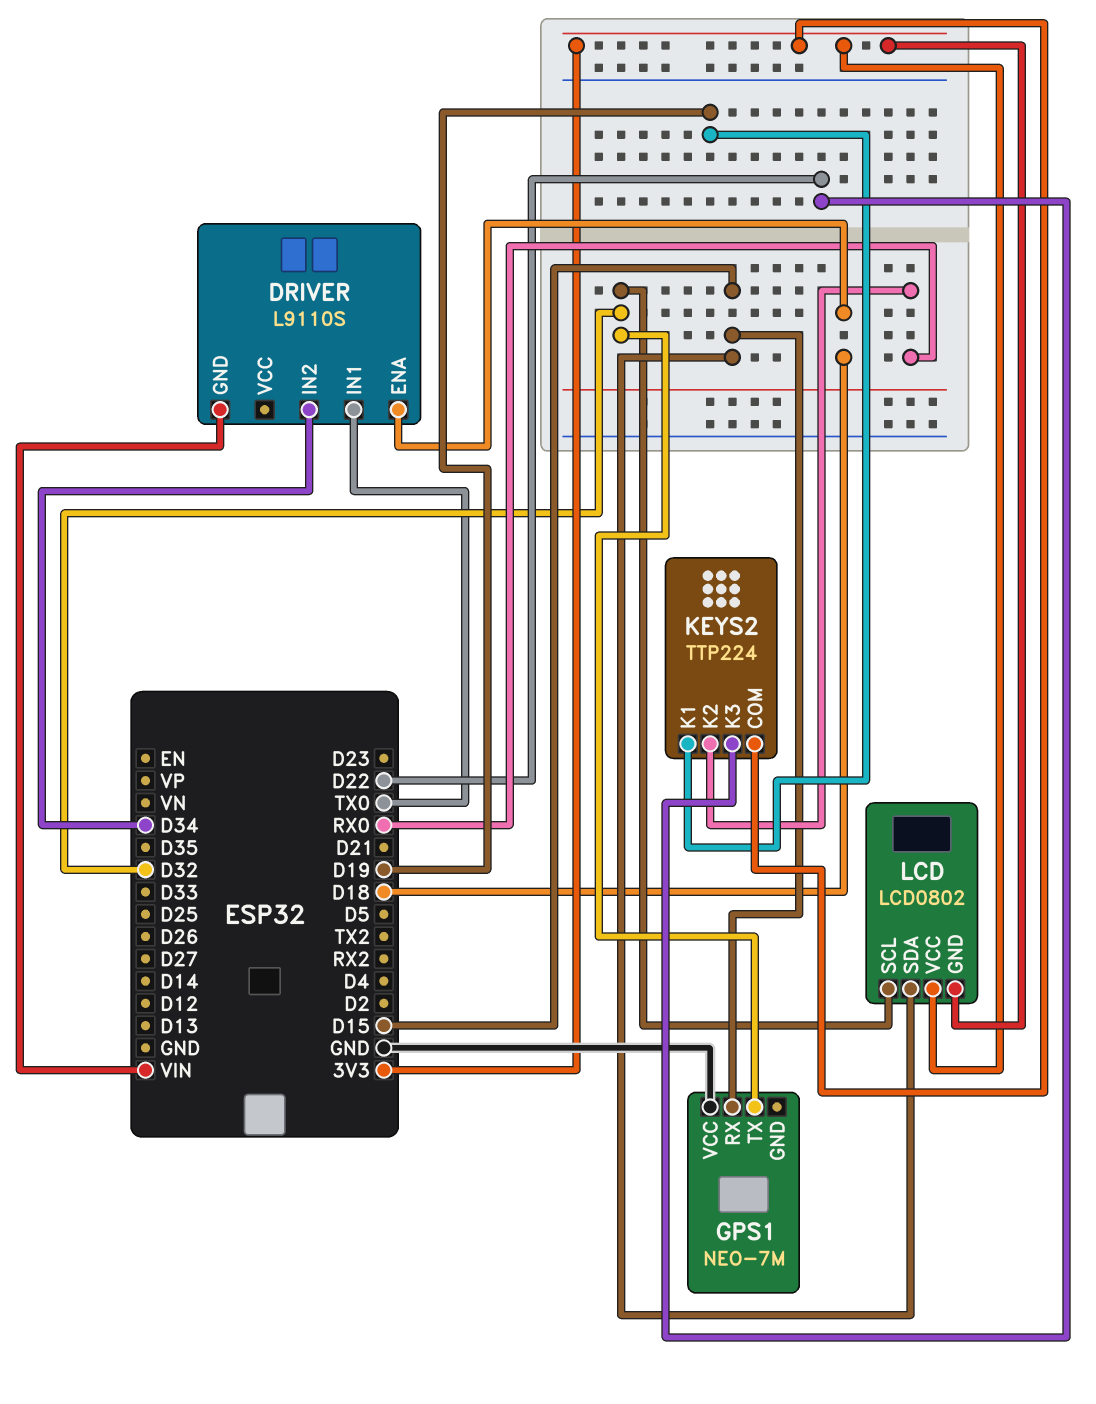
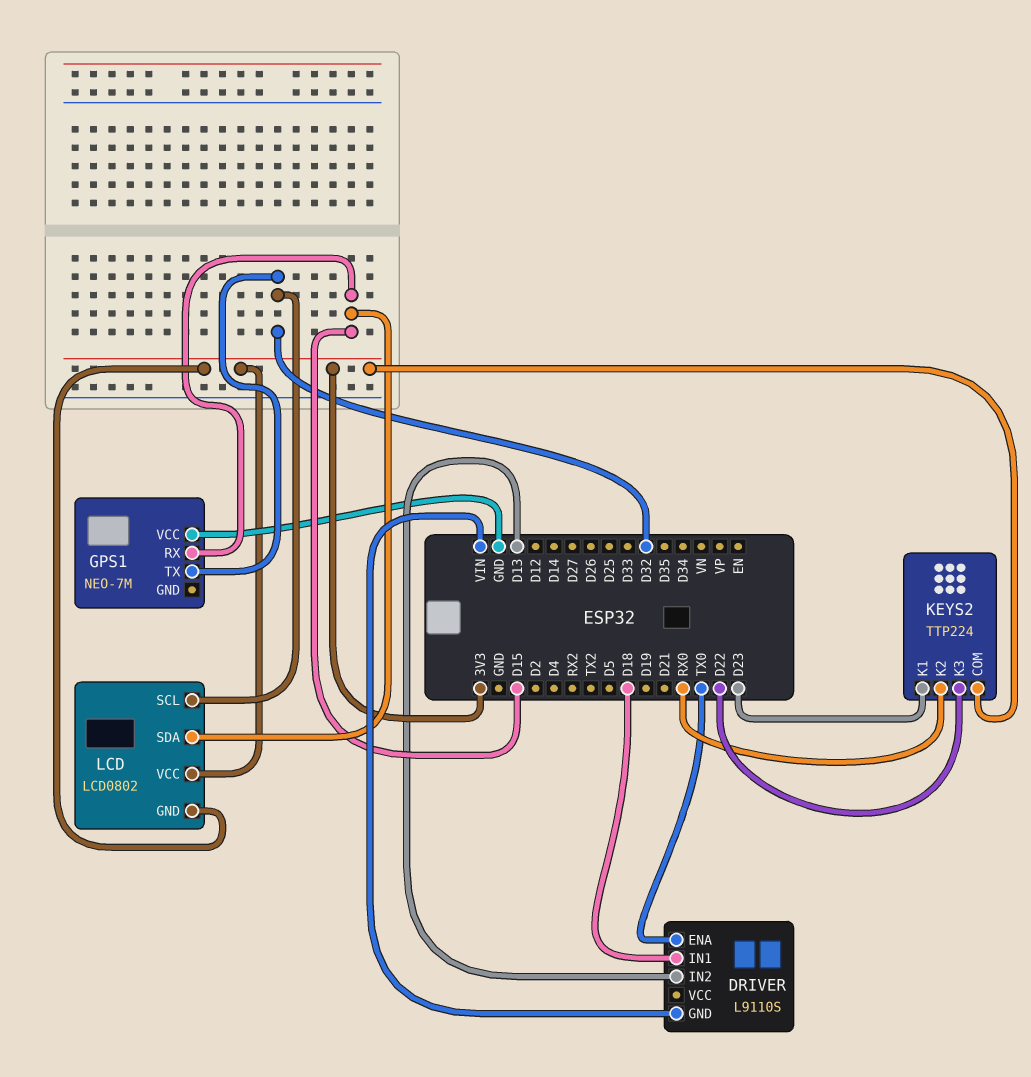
DRIVER pin ENA: D18 -> TX0
DRIVER pin IN1: TX0 -> D18
DRIVER pin IN2: D34 -> D13
KEYS2 pin K1: D19 -> D23

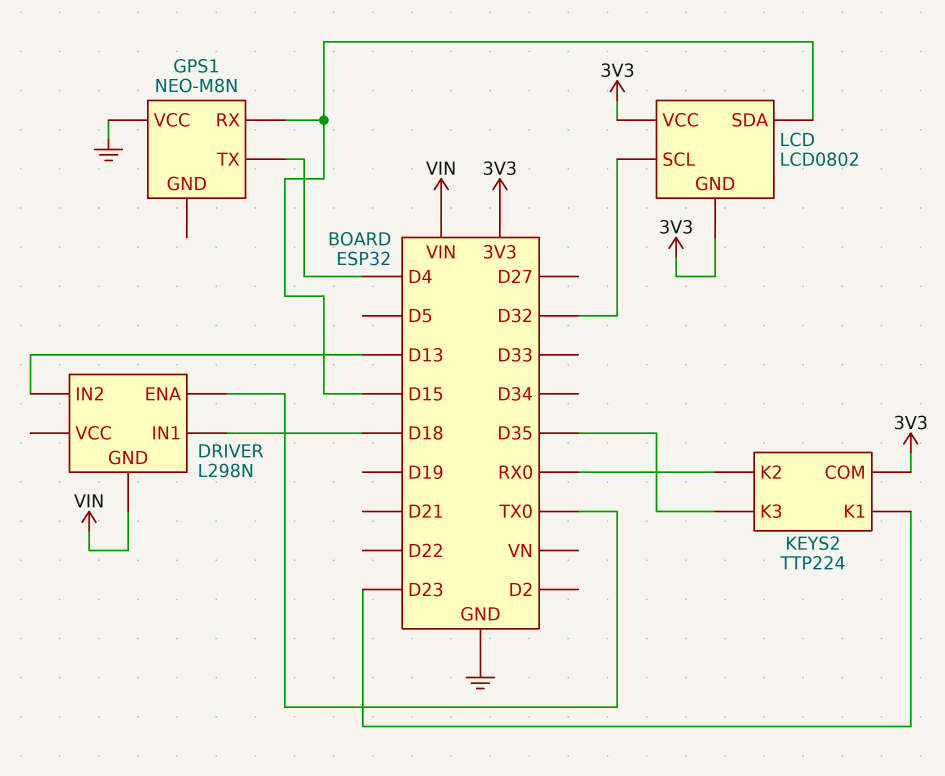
DRIVER: L9110S -> L298N
GPS1: NEO-7M -> NEO-M8N
GPS1 pin TX: D32 -> D4
KEYS2 pin K3: D22 -> D35

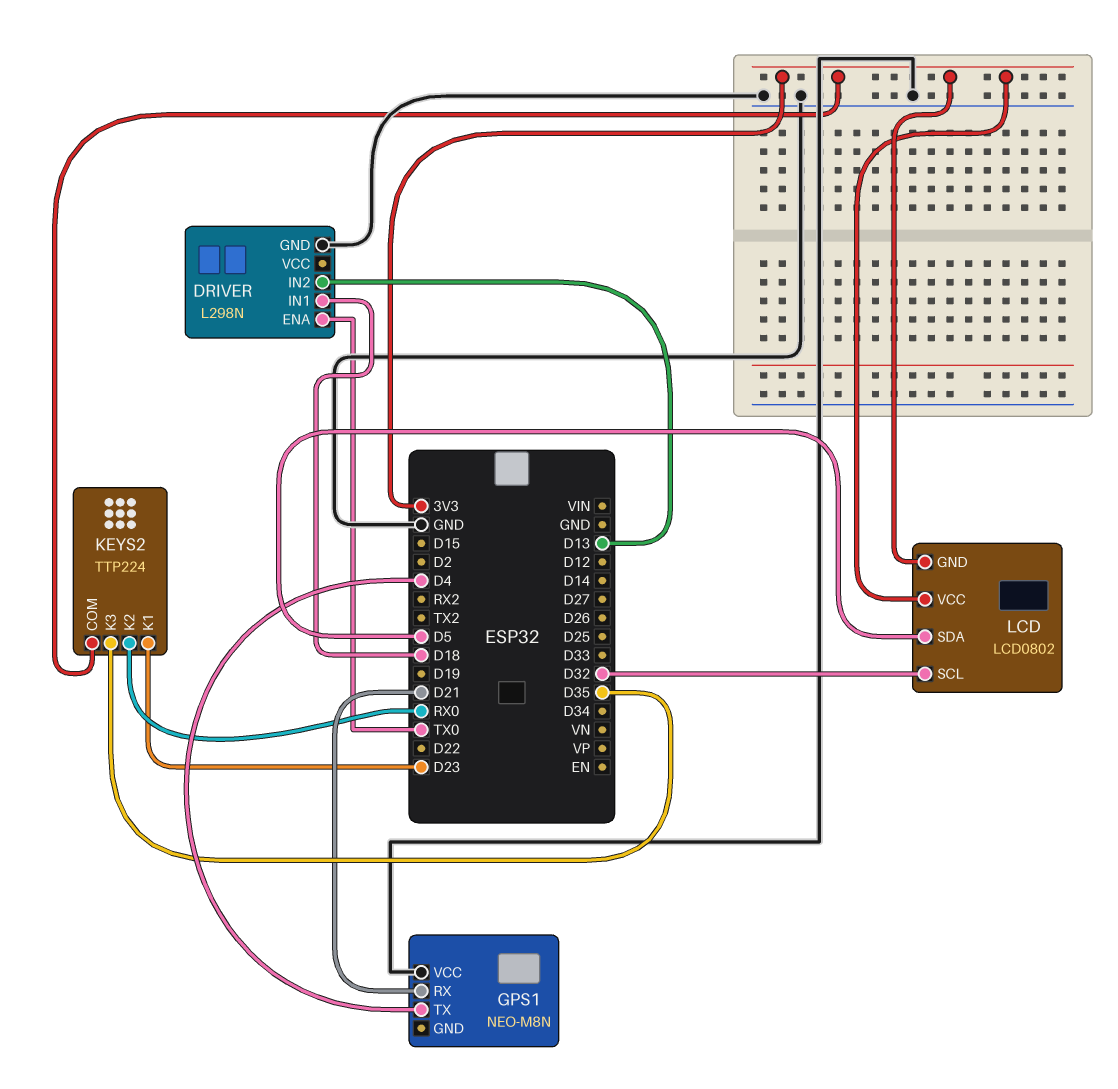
DRIVER pin GND: VIN -> GND
GPS1 pin RX: D15 -> D21
LCD pin SDA: D15 -> D5

